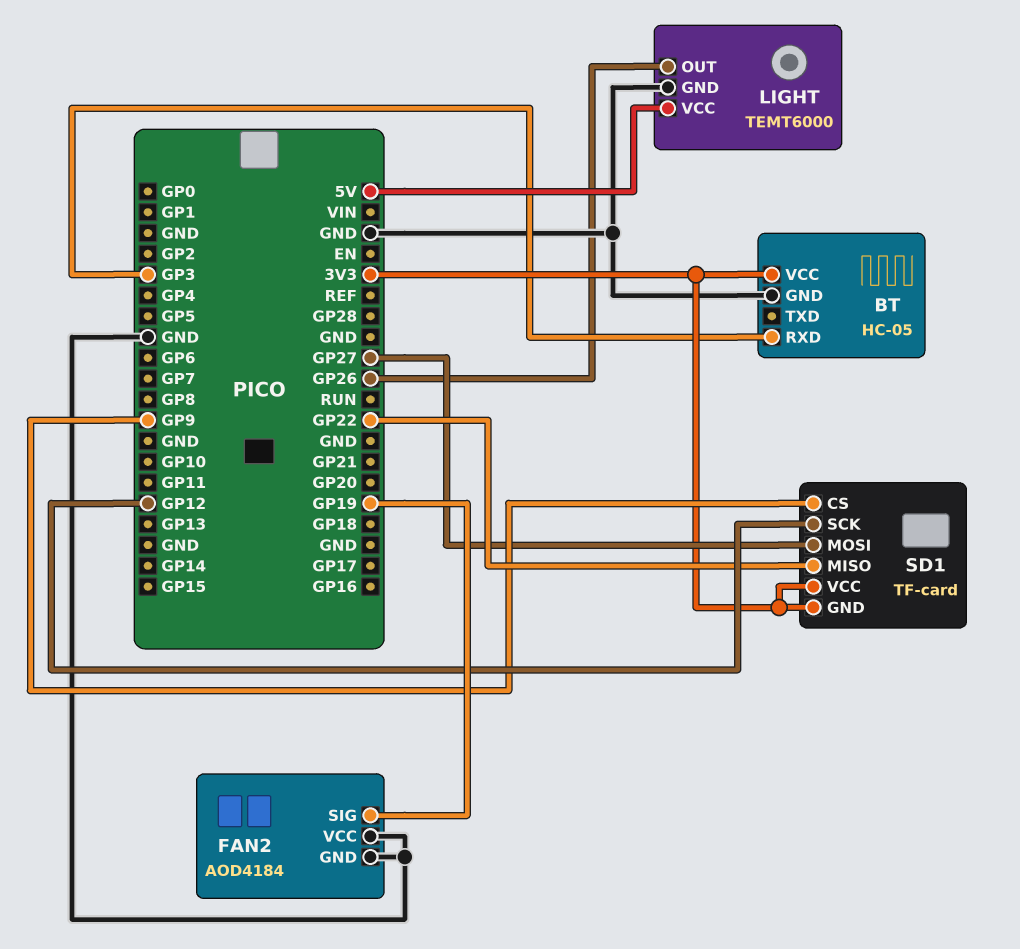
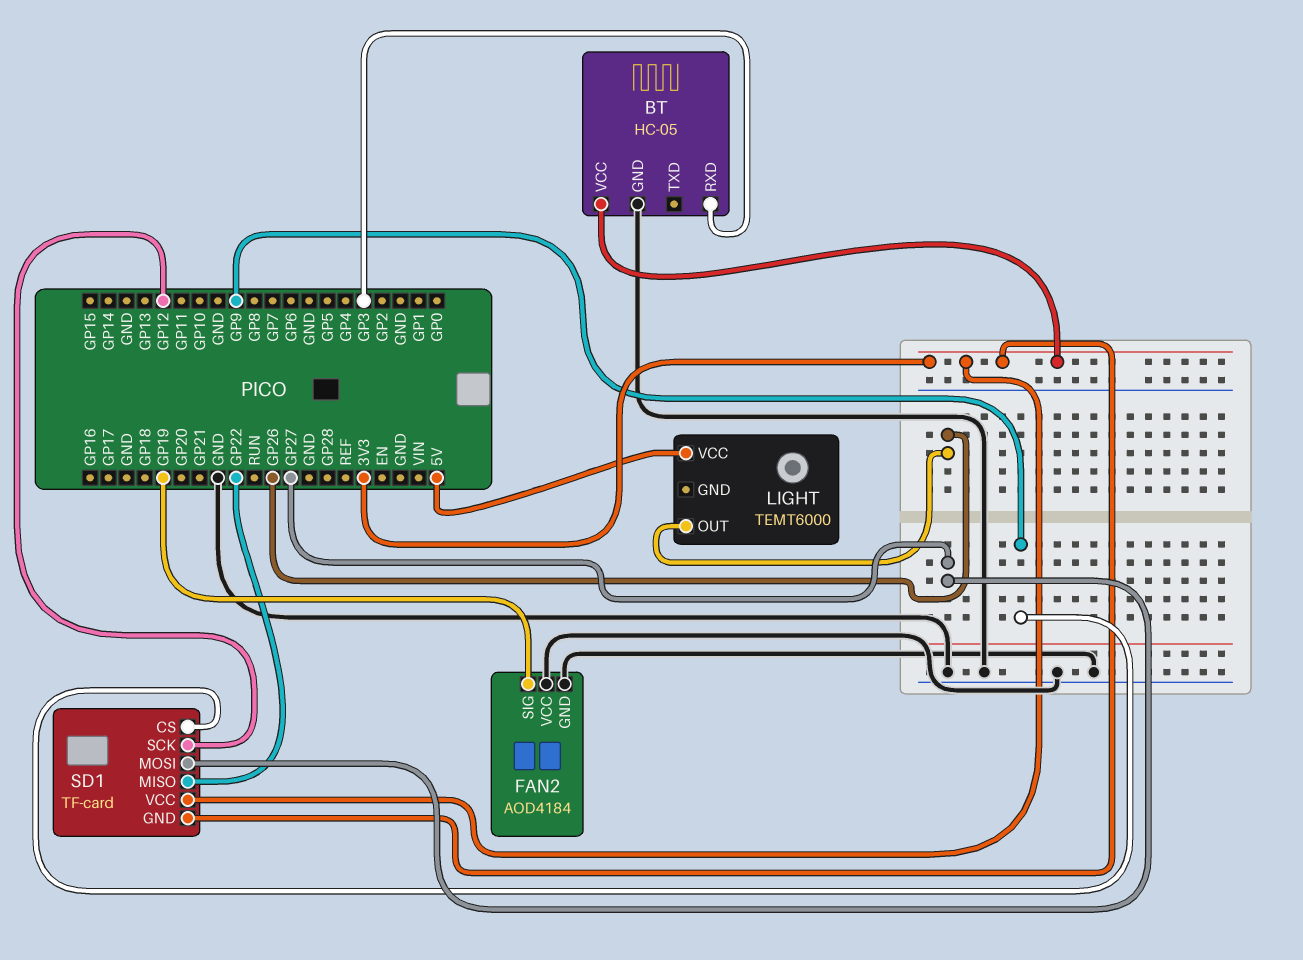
LIGHT pin GND: GND -> none

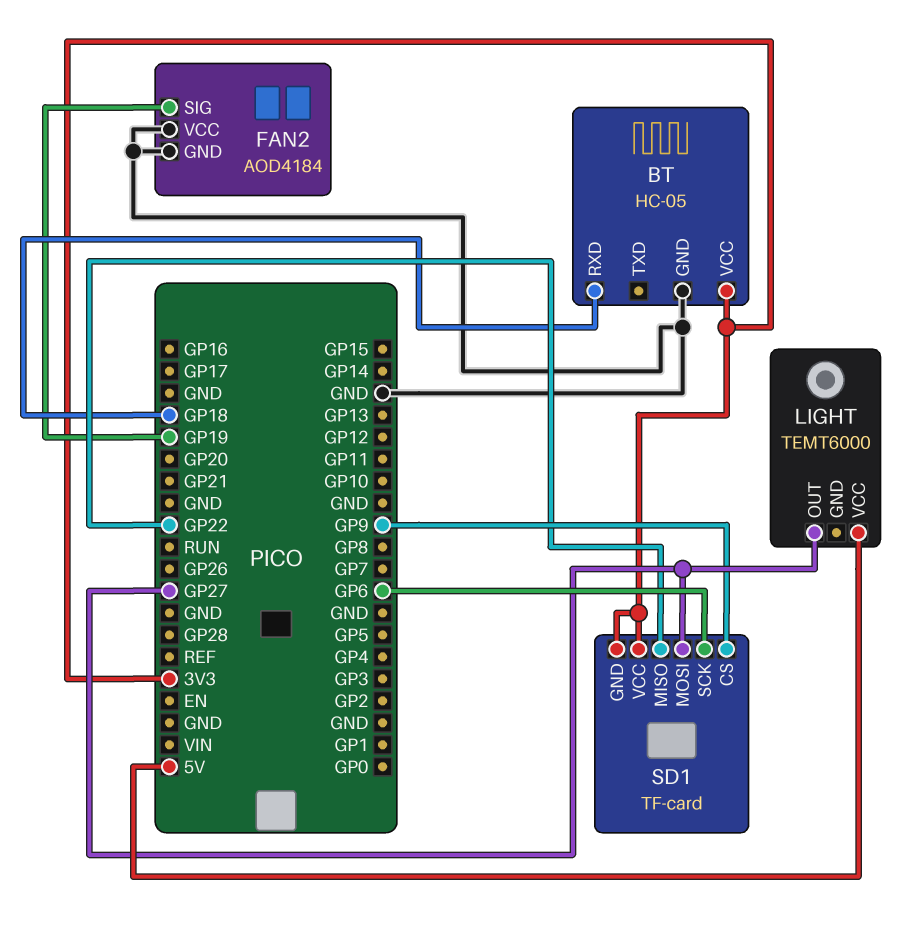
BT pin RXD: GP3 -> GP18
LIGHT pin OUT: GP26 -> GP27
SD1 pin SCK: GP12 -> GP6

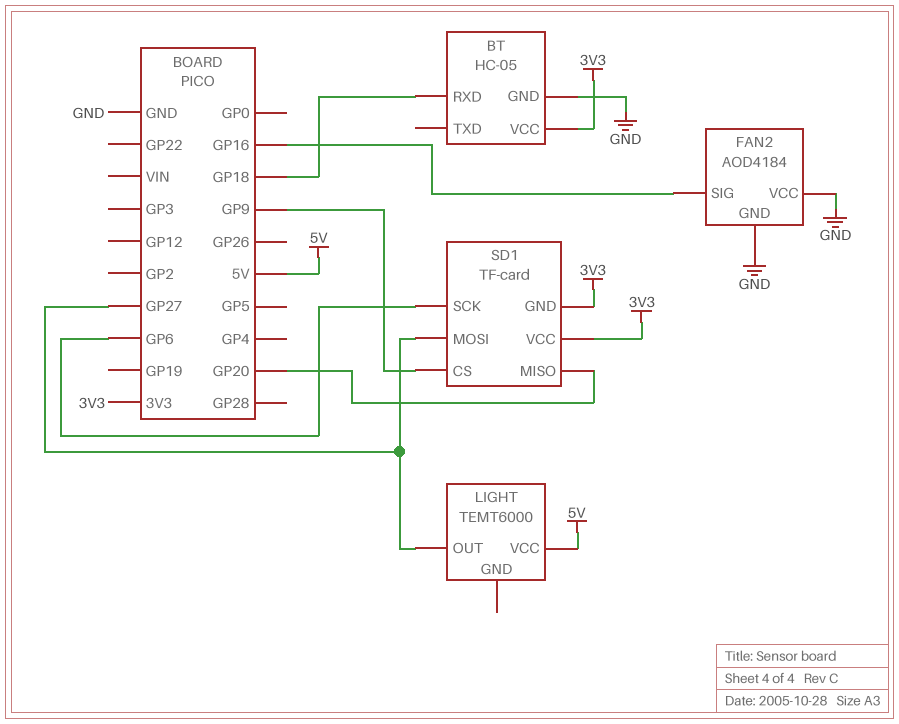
FAN2 pin SIG: GP19 -> GP16
SD1 pin MISO: GP22 -> GP20

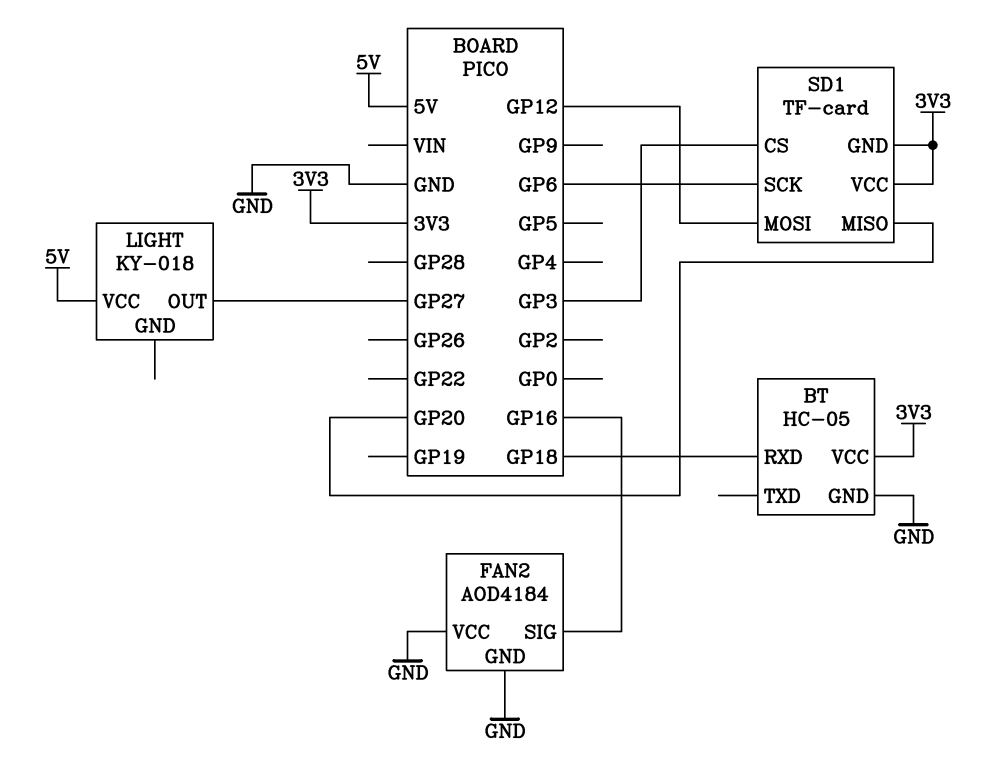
LIGHT: TEMT6000 -> KY-018
SD1 pin CS: GP9 -> GP3
SD1 pin MOSI: GP27 -> GP12

